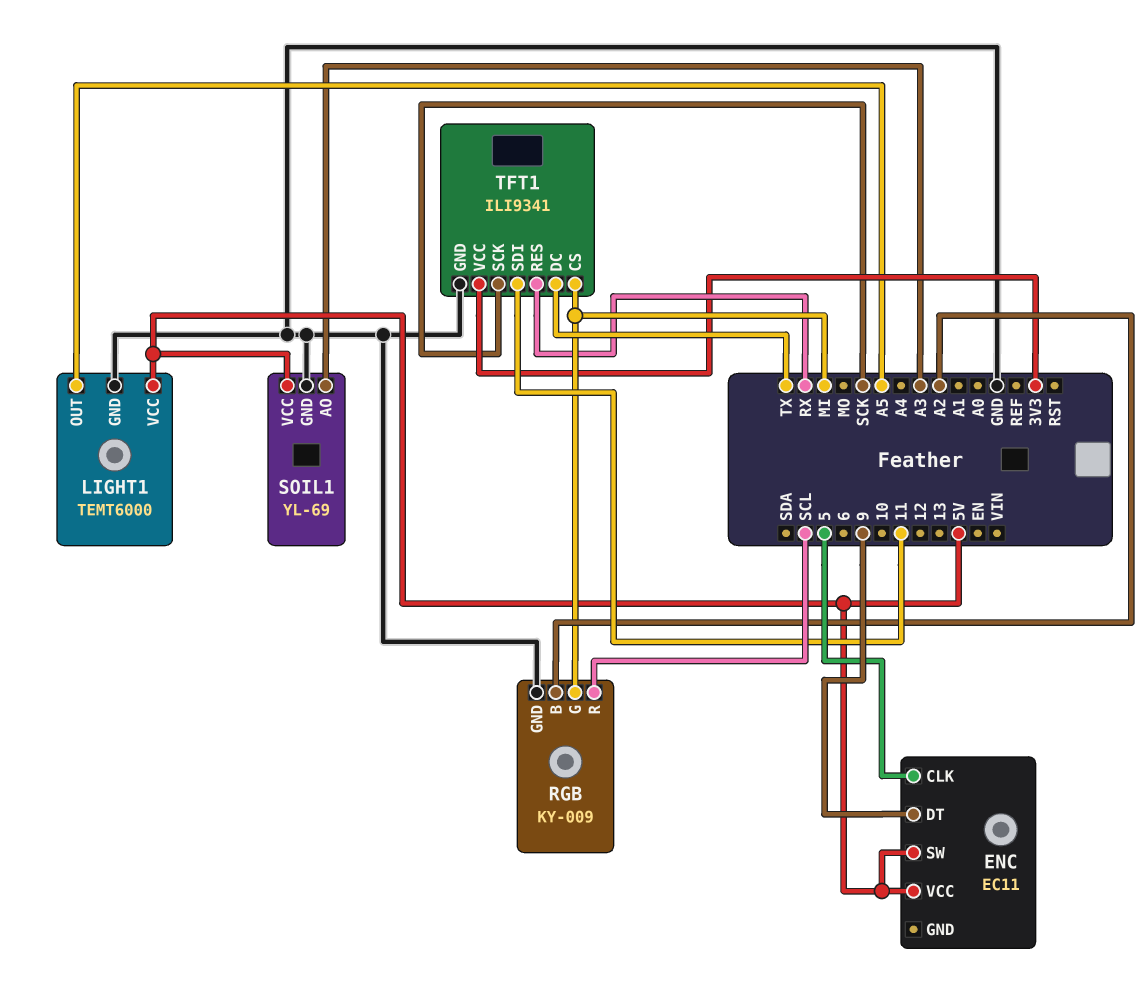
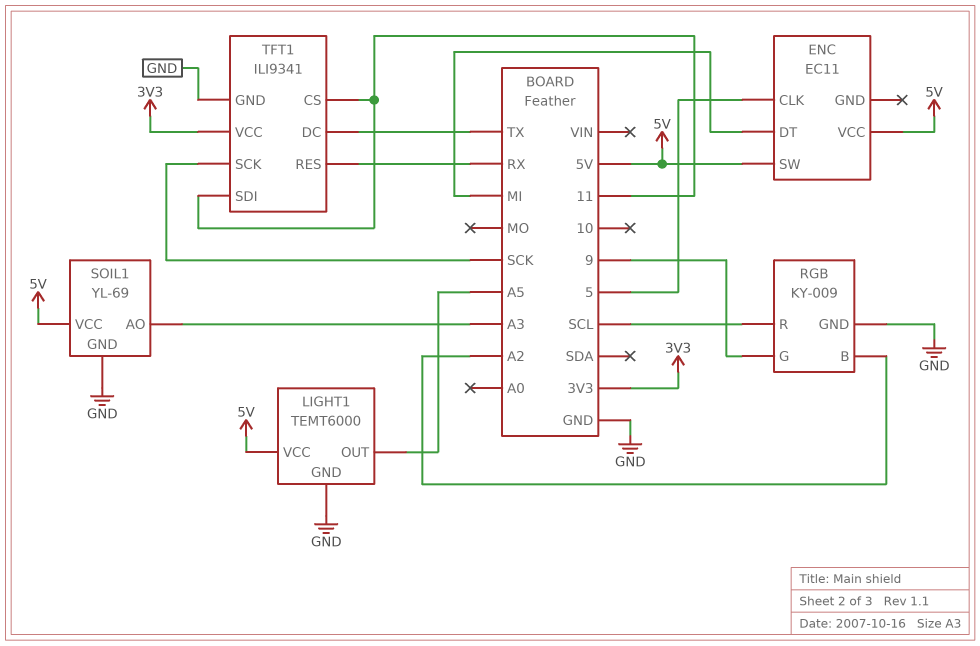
ENC pin DT: 9 -> MI
RGB pin G: MI -> 9
TFT1 pin CS: MI -> 11

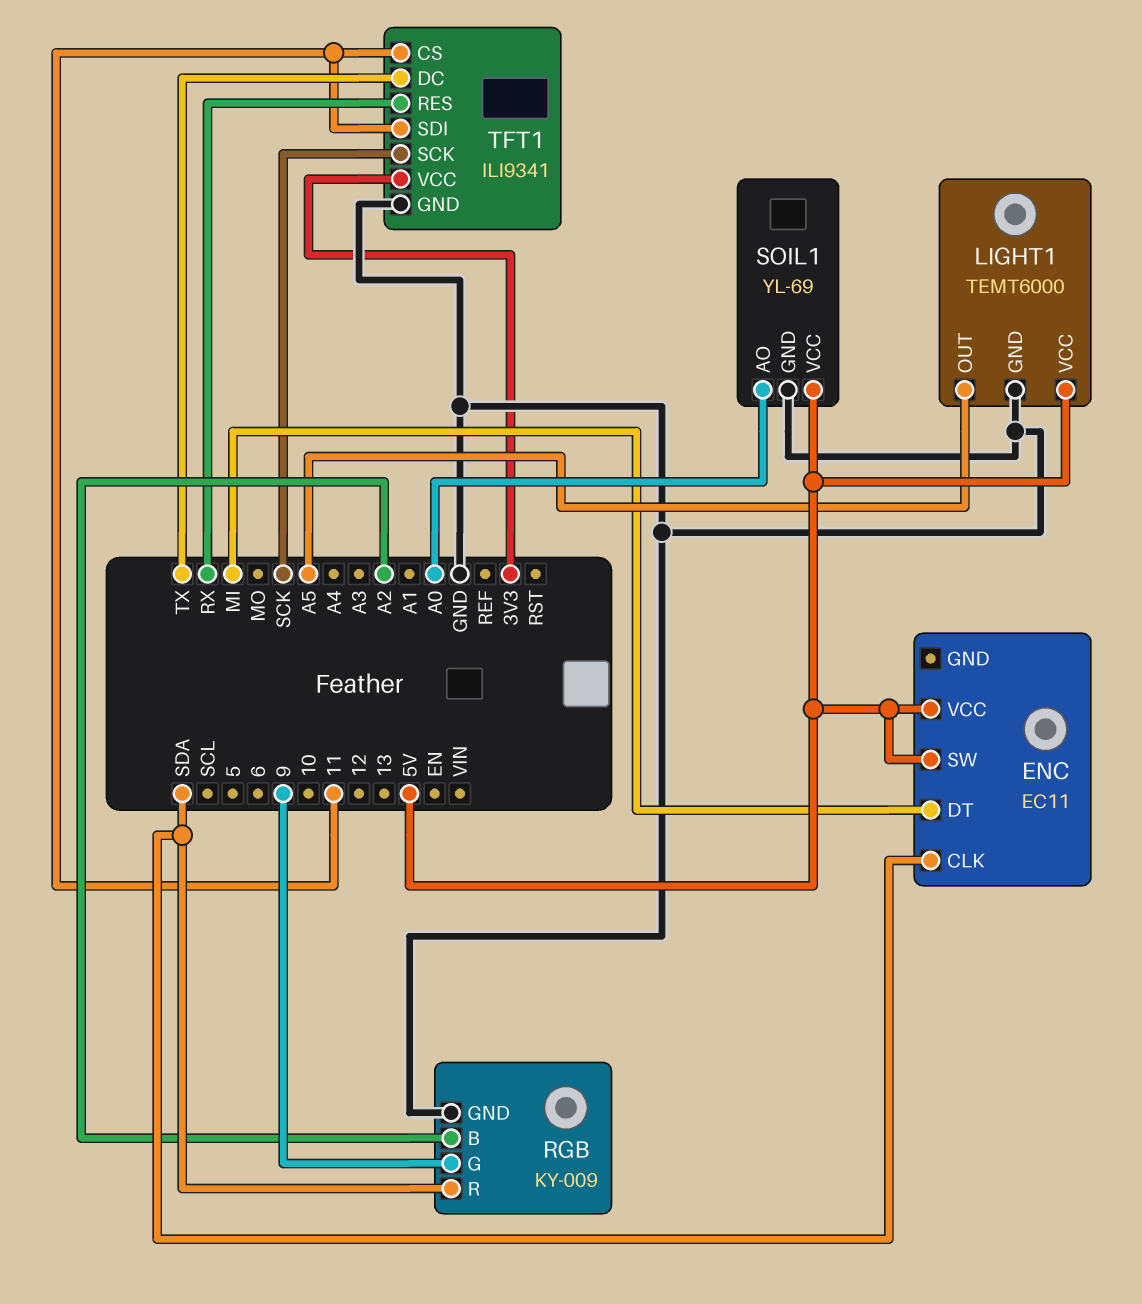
ENC pin CLK: 5 -> SDA
RGB pin R: SCL -> SDA
SOIL1 pin AO: A3 -> A0

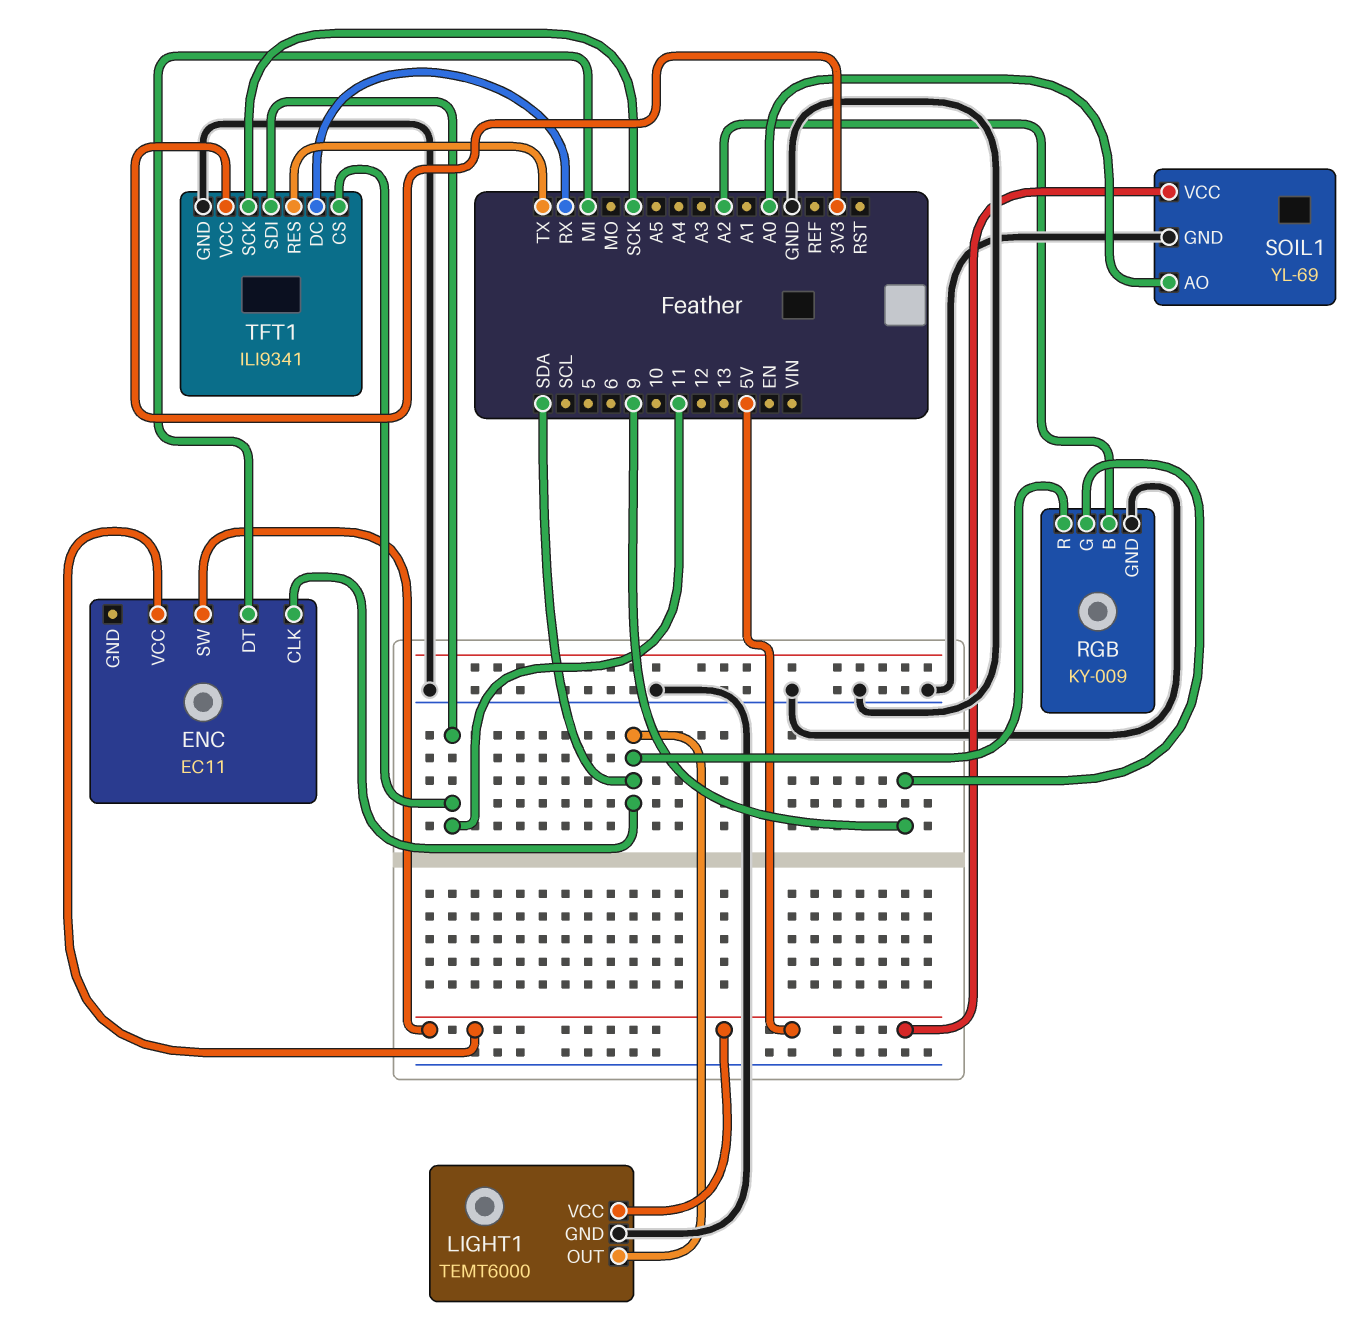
LIGHT1 pin OUT: A5 -> SDA
TFT1 pin DC: TX -> RX
TFT1 pin RES: RX -> TX

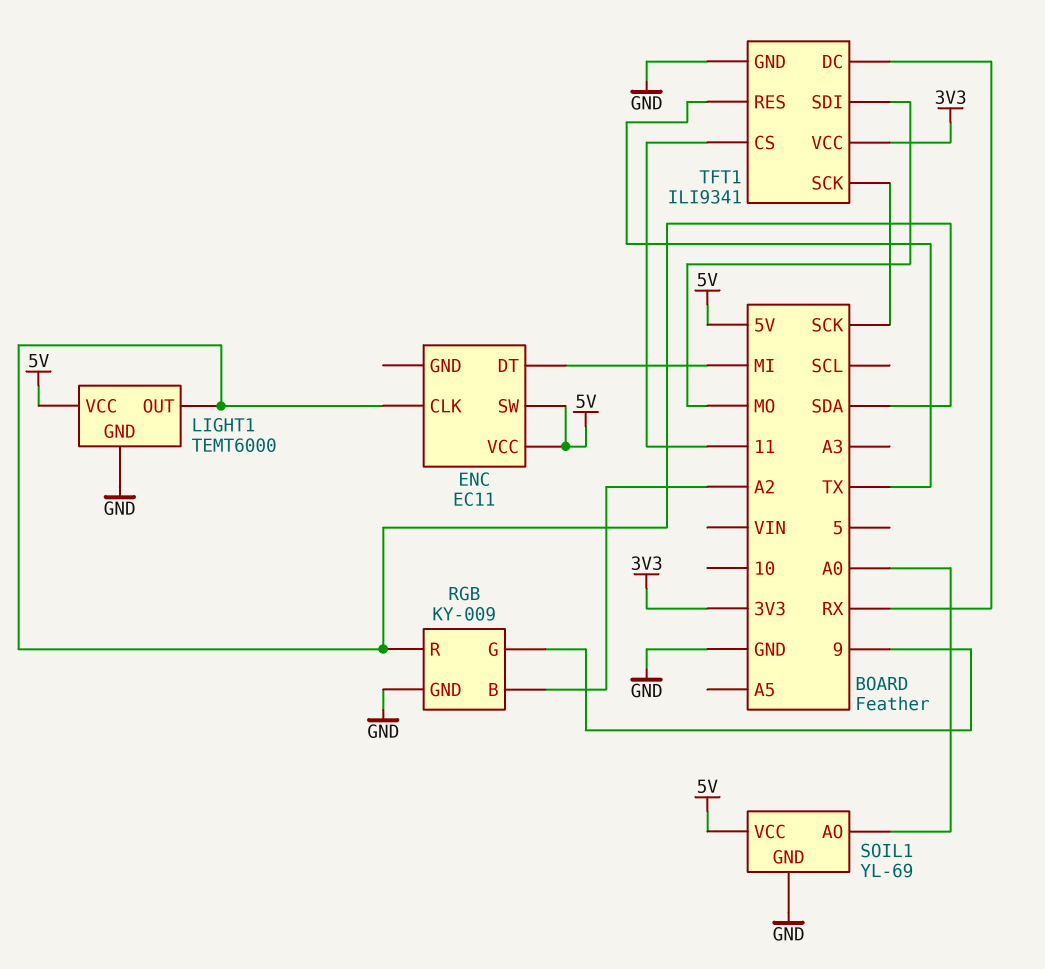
TFT1 pin SDI: 11 -> MO

